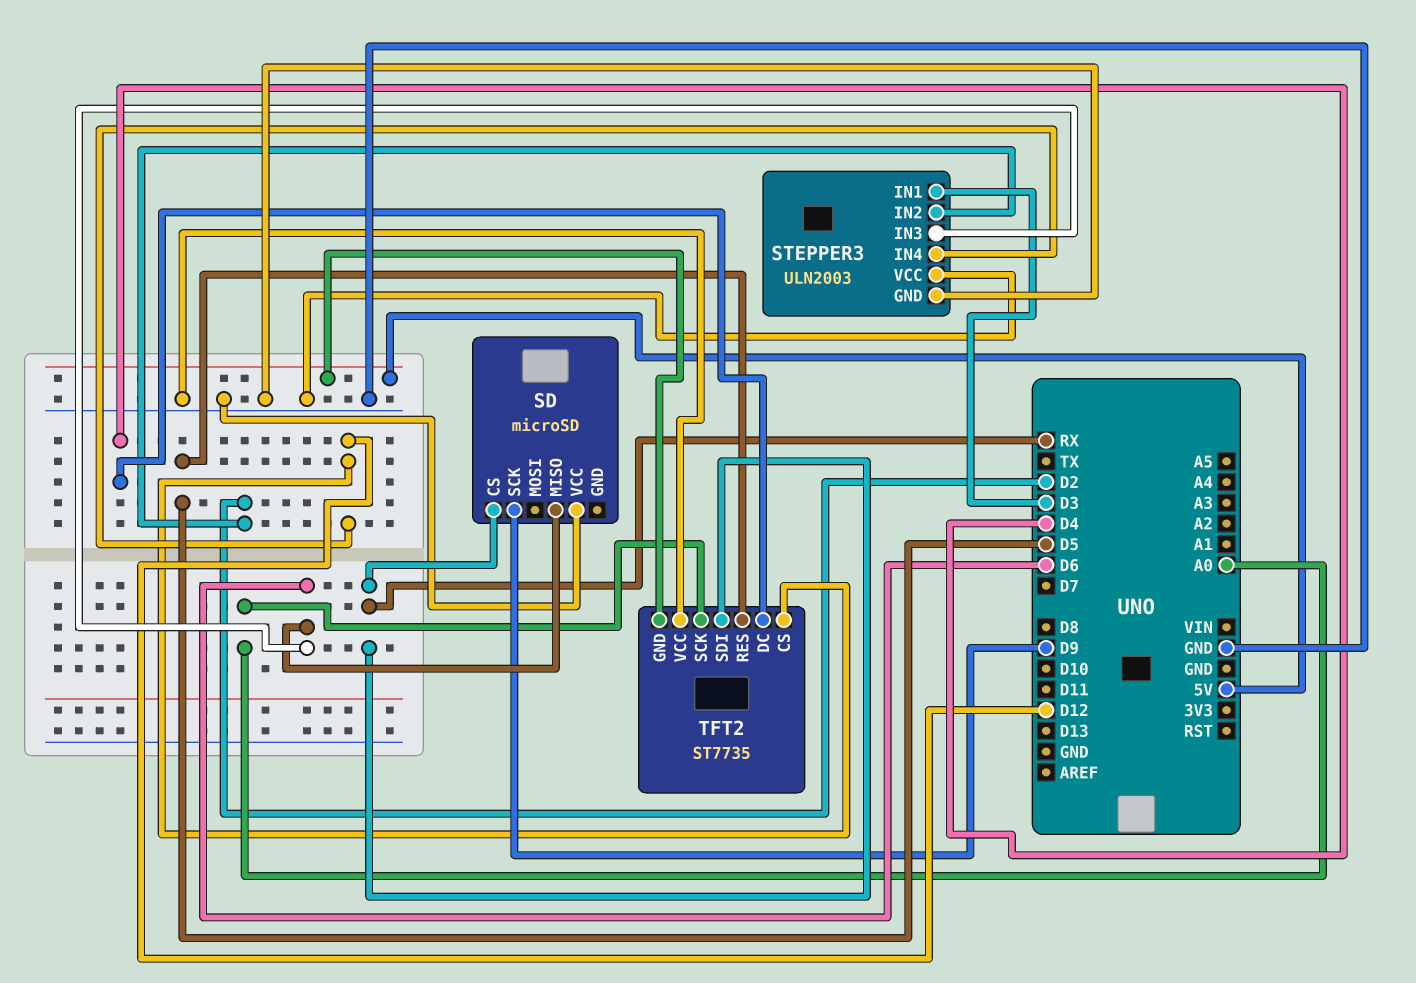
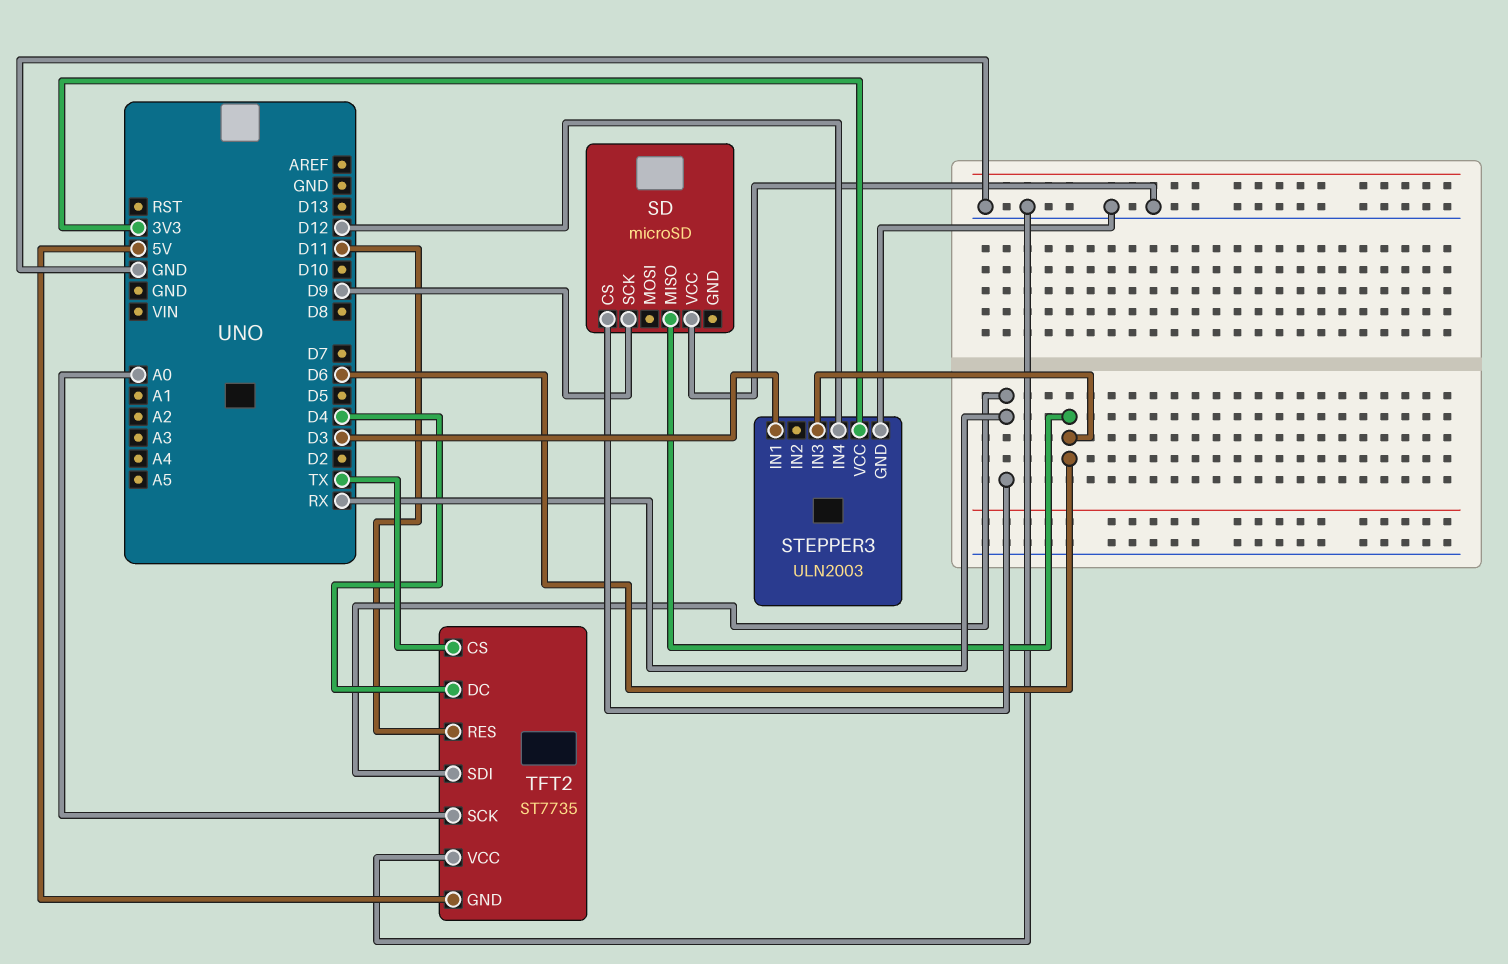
STEPPER3 pin IN2: D2 -> none
STEPPER3 pin VCC: GND -> 3V3
TFT2 pin CS: D12 -> TX
TFT2 pin RES: D5 -> D11

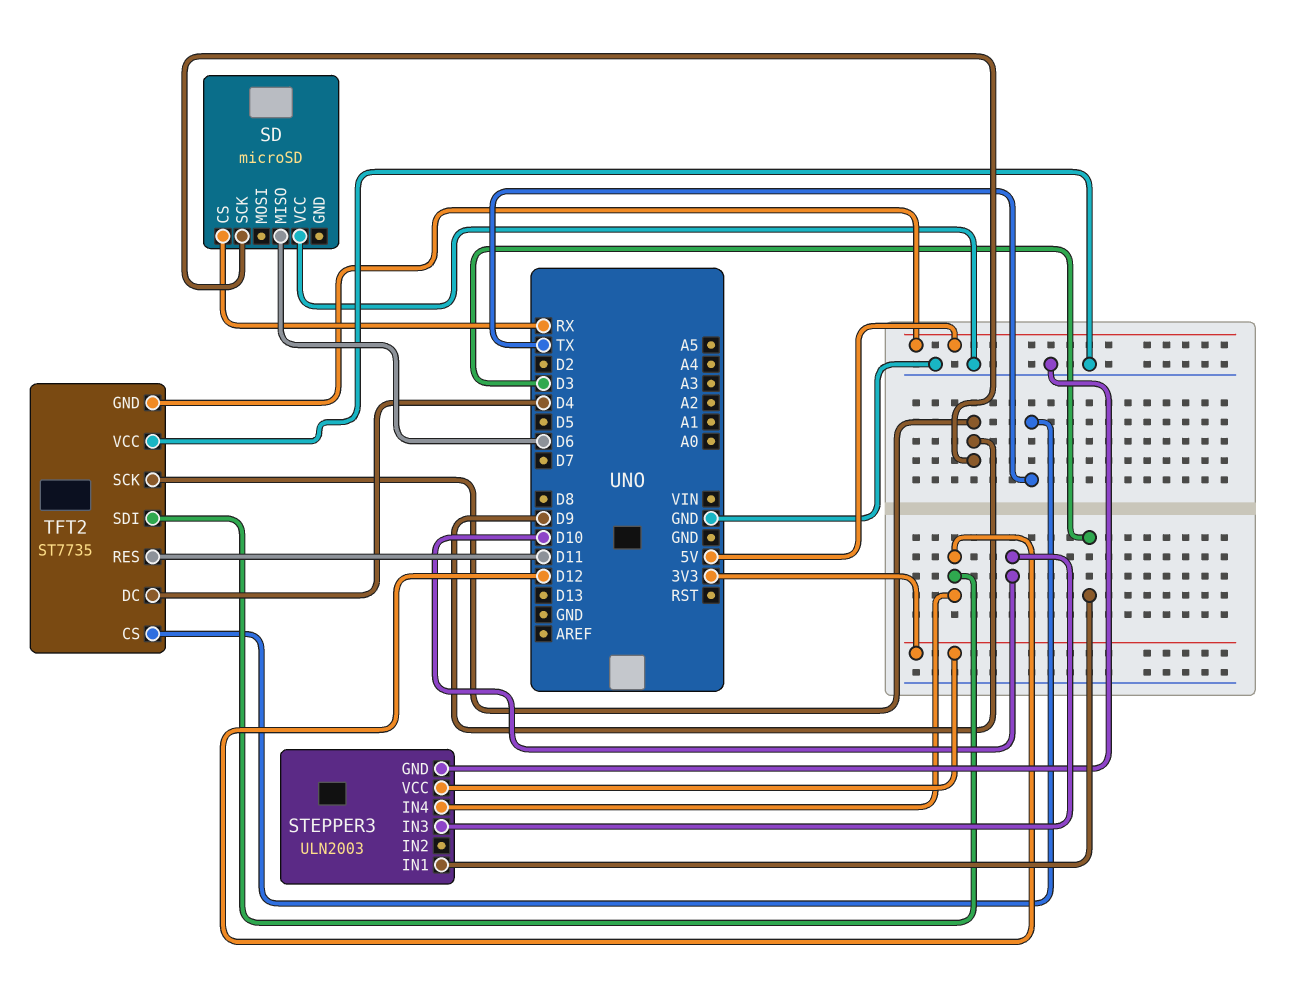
STEPPER3 pin IN3: D6 -> D10
TFT2 pin SCK: A0 -> D9
TFT2 pin SDI: RX -> D12

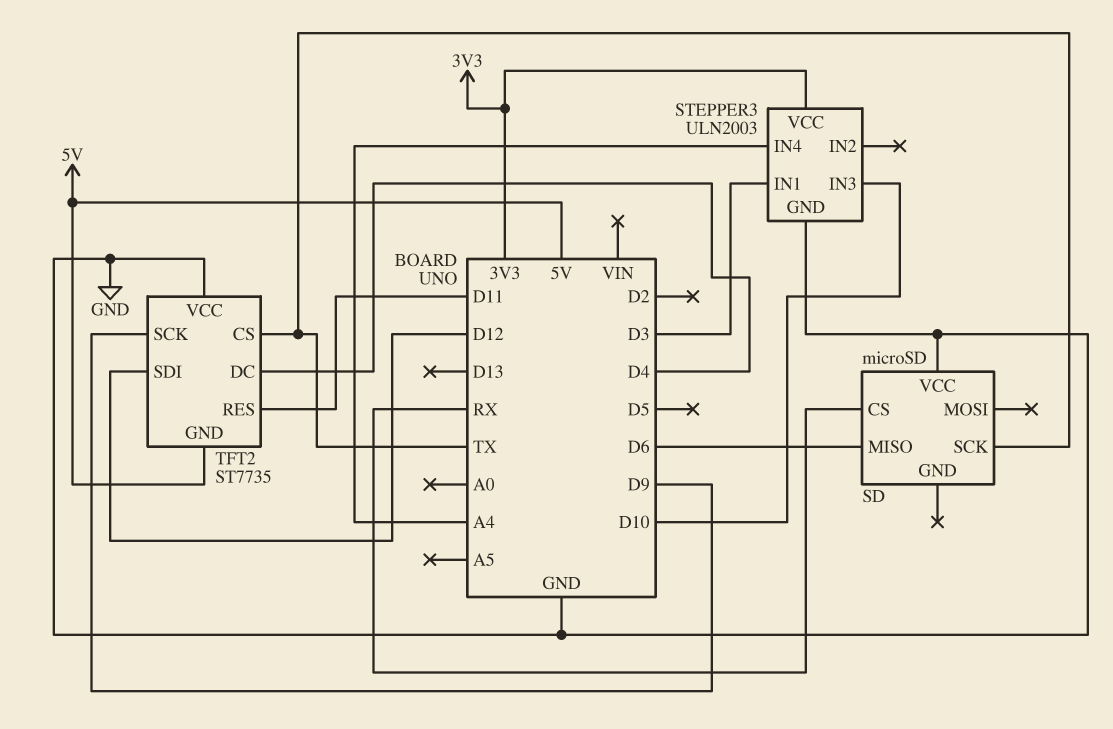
SD pin SCK: D9 -> TX
STEPPER3 pin IN4: D12 -> A4

